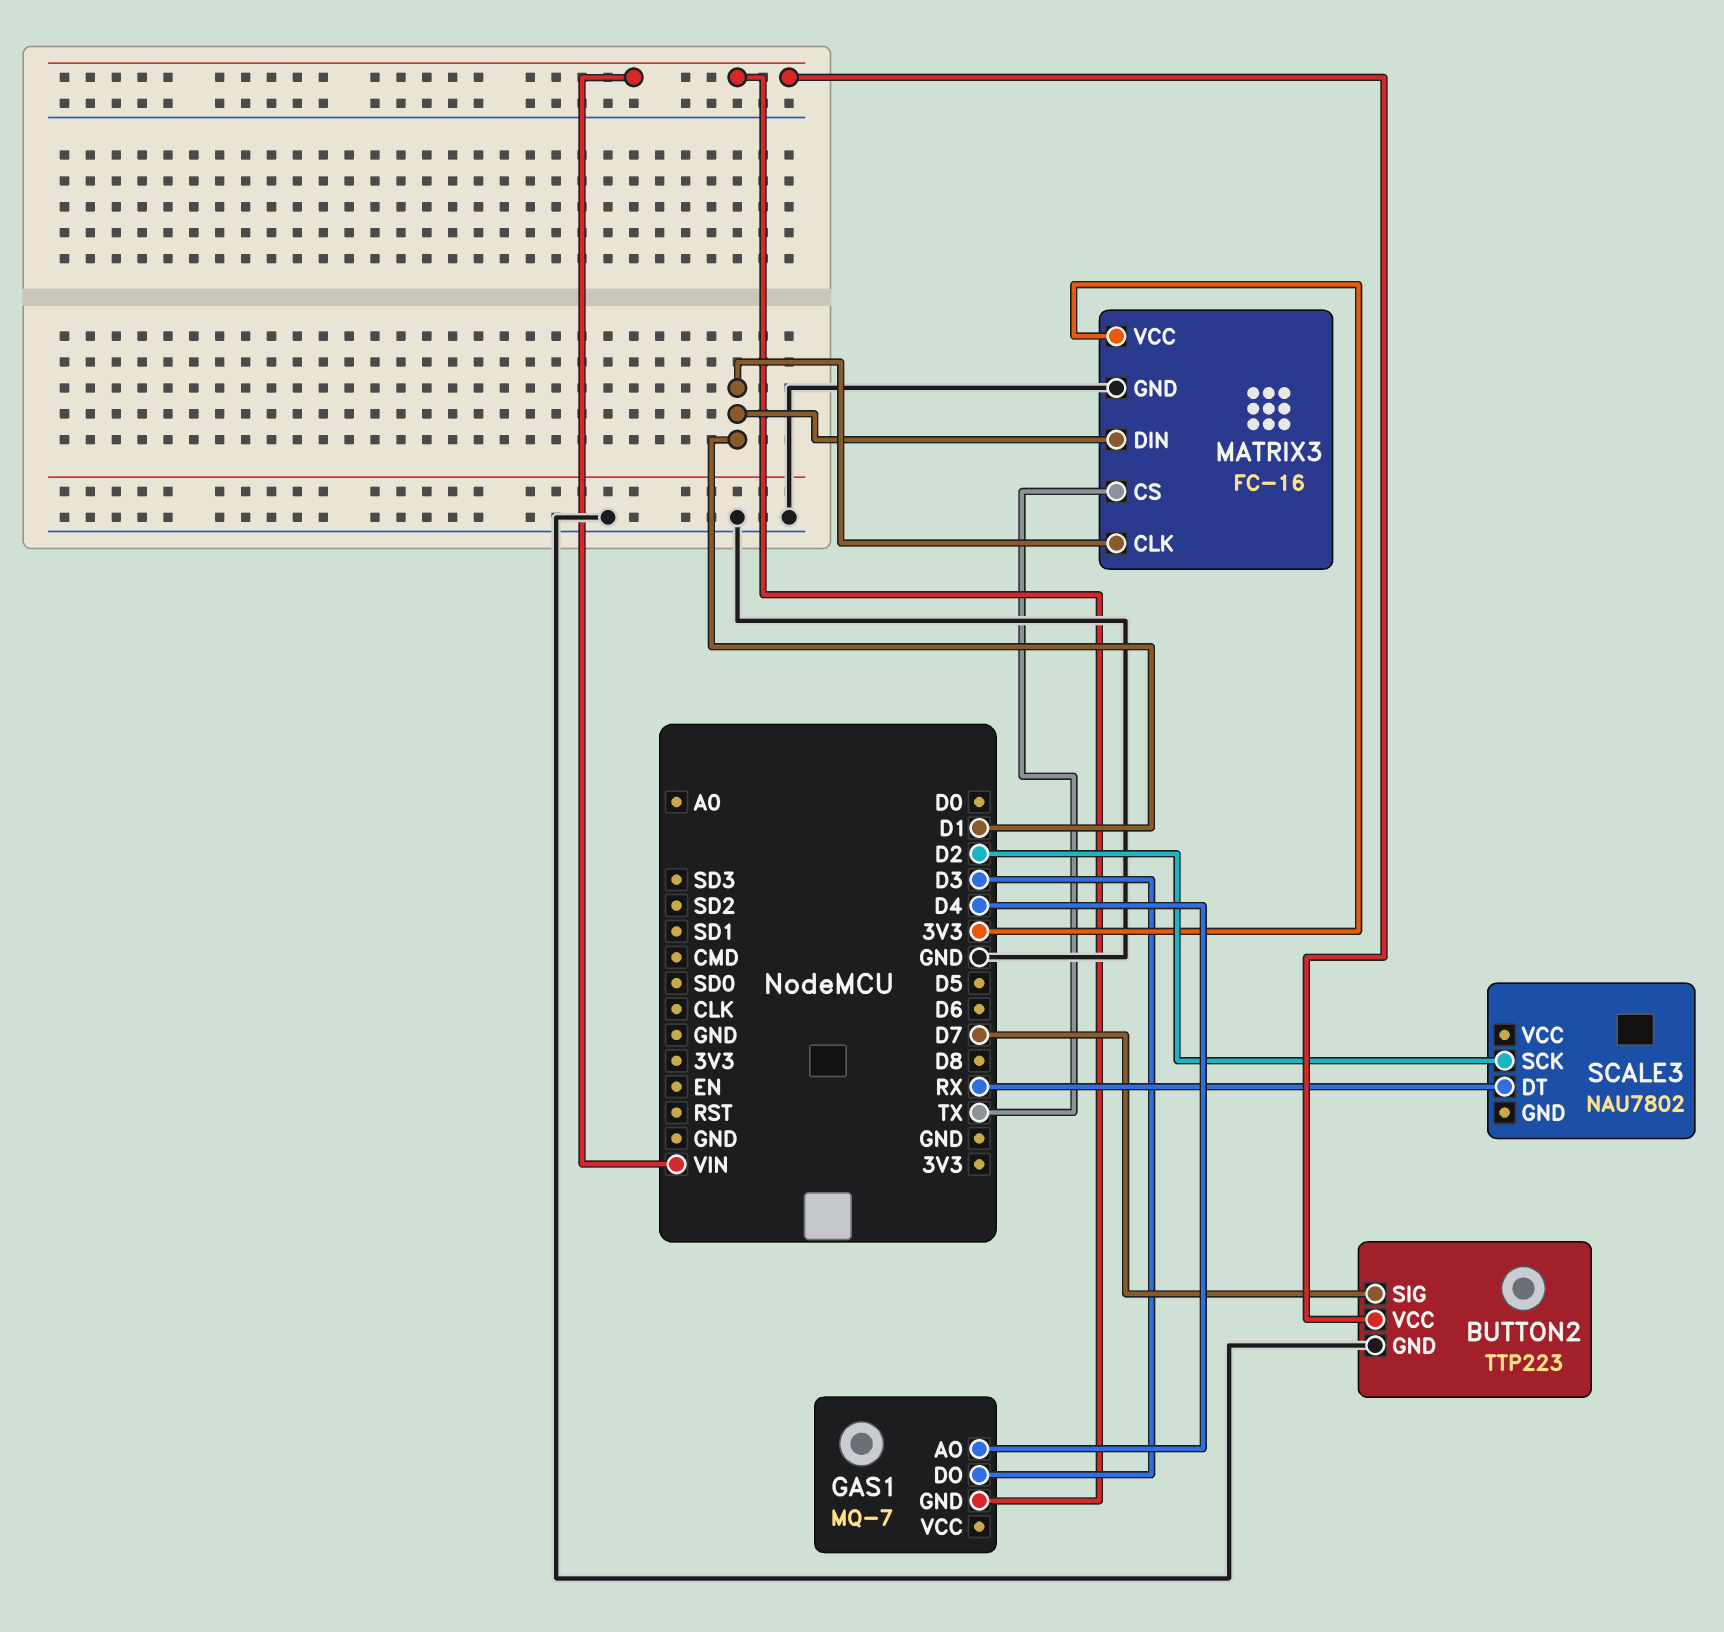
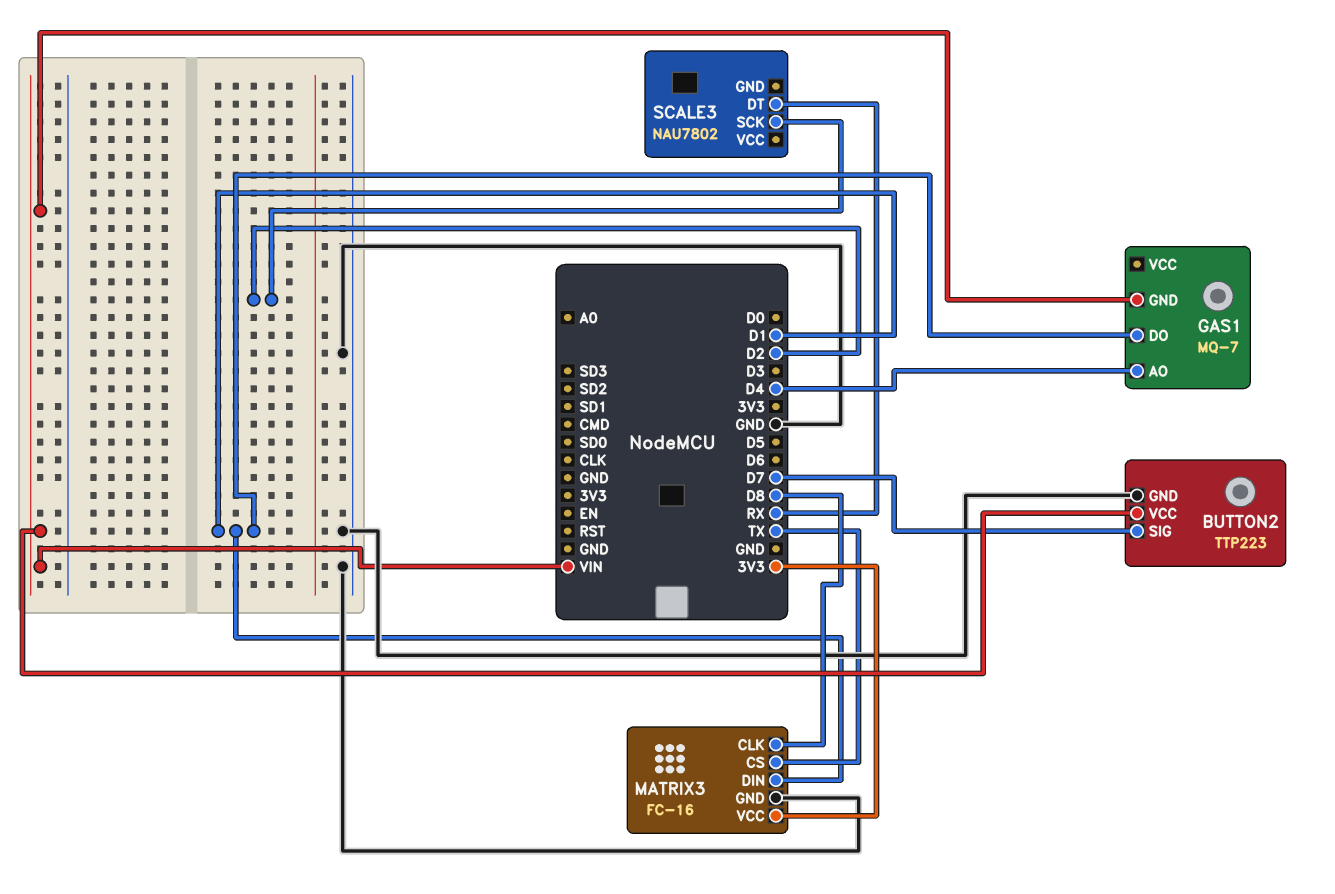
GAS1 pin DO: D3 -> D1
MATRIX3 pin CLK: D1 -> D8

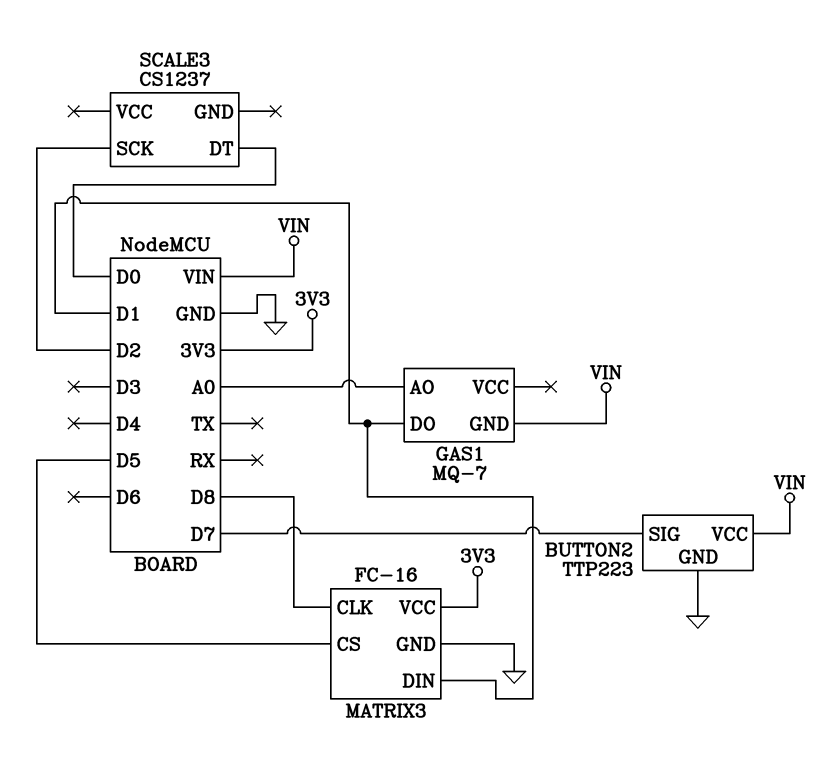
GAS1 pin AO: D4 -> A0
MATRIX3 pin CS: TX -> D5
SCALE3: NAU7802 -> CS1237
SCALE3 pin DT: RX -> D0

